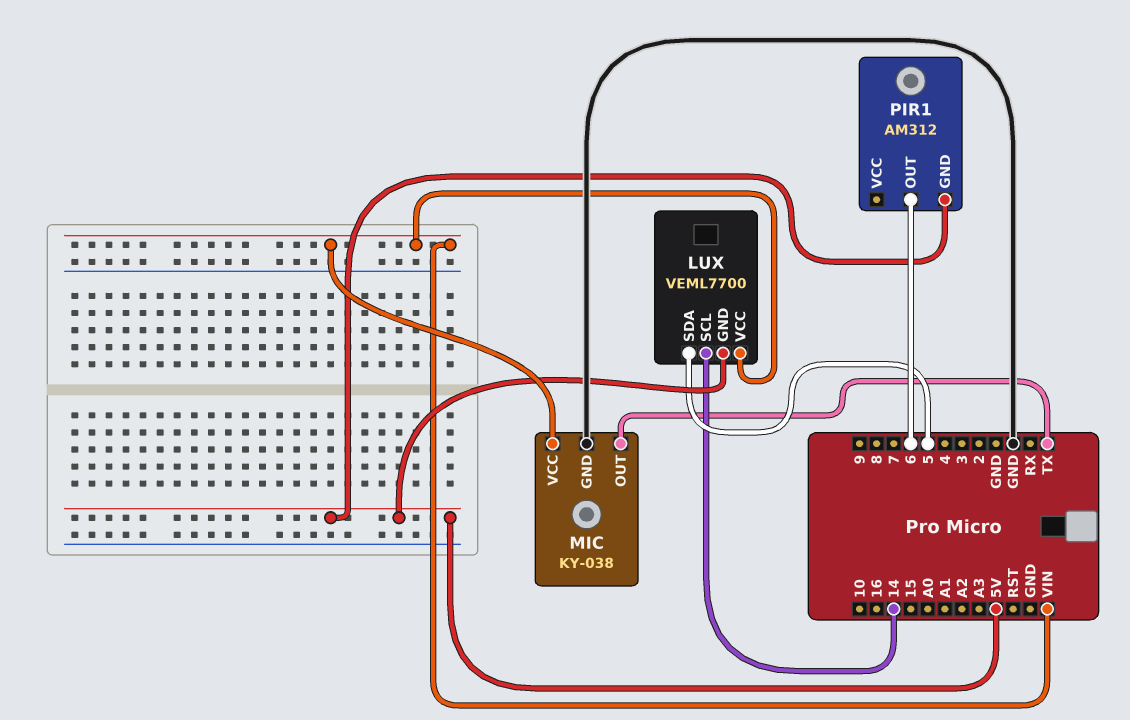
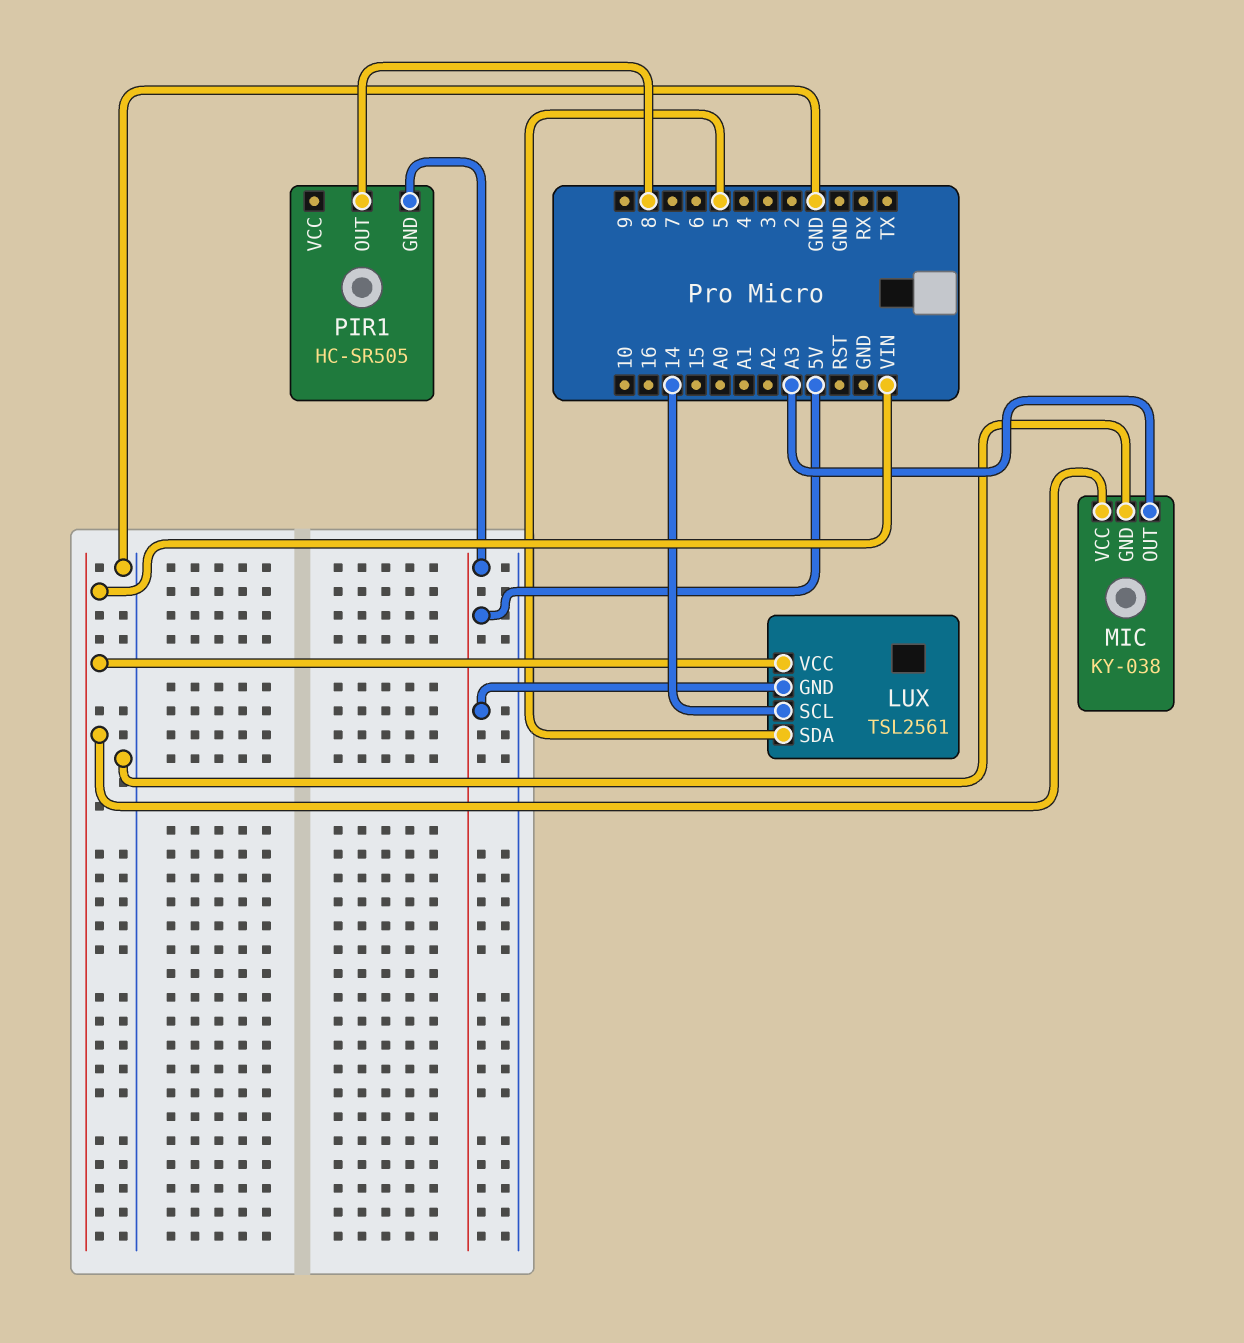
LUX: VEML7700 -> TSL2561
MIC pin OUT: TX -> A3
PIR1: AM312 -> HC-SR505
PIR1 pin OUT: 6 -> 8

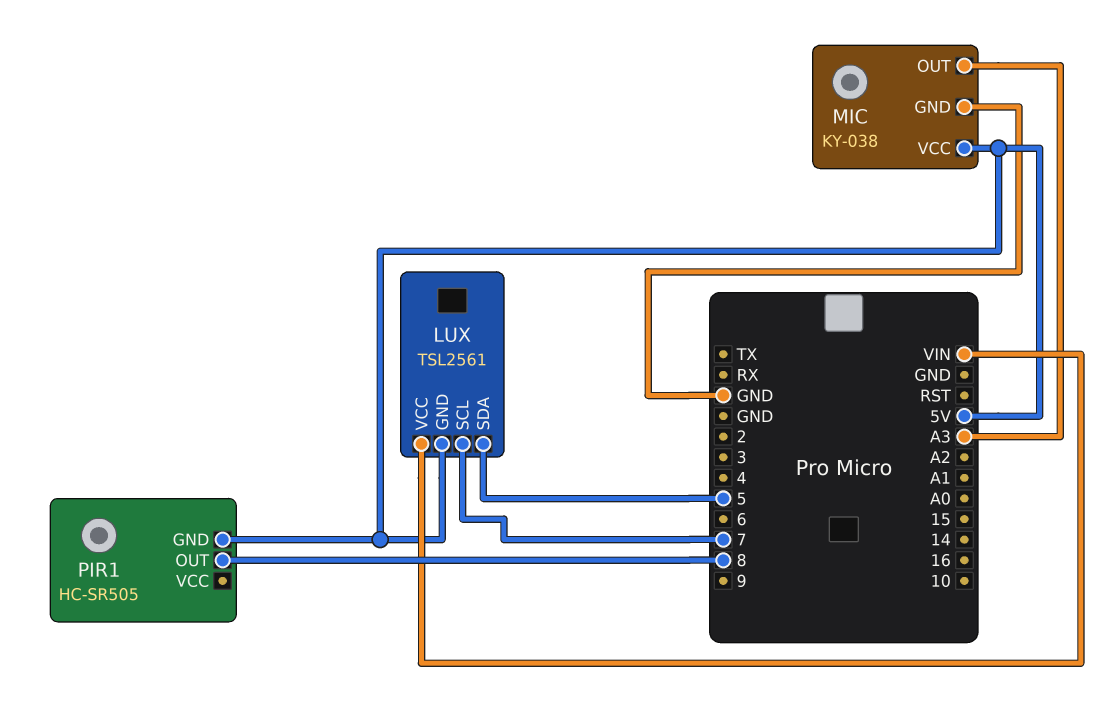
LUX pin SCL: 14 -> 7
MIC pin VCC: VIN -> 5V

